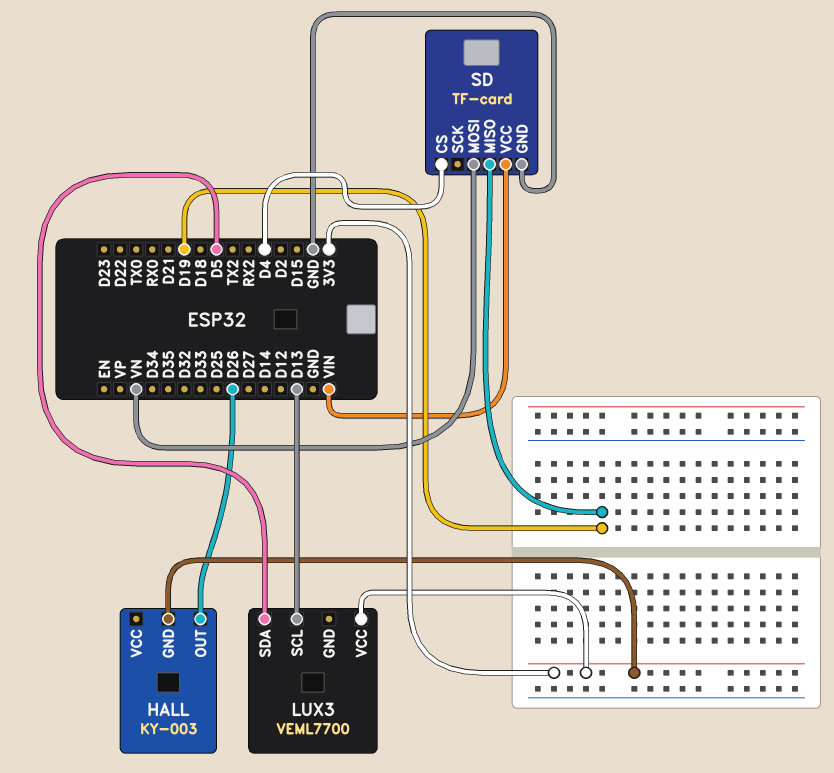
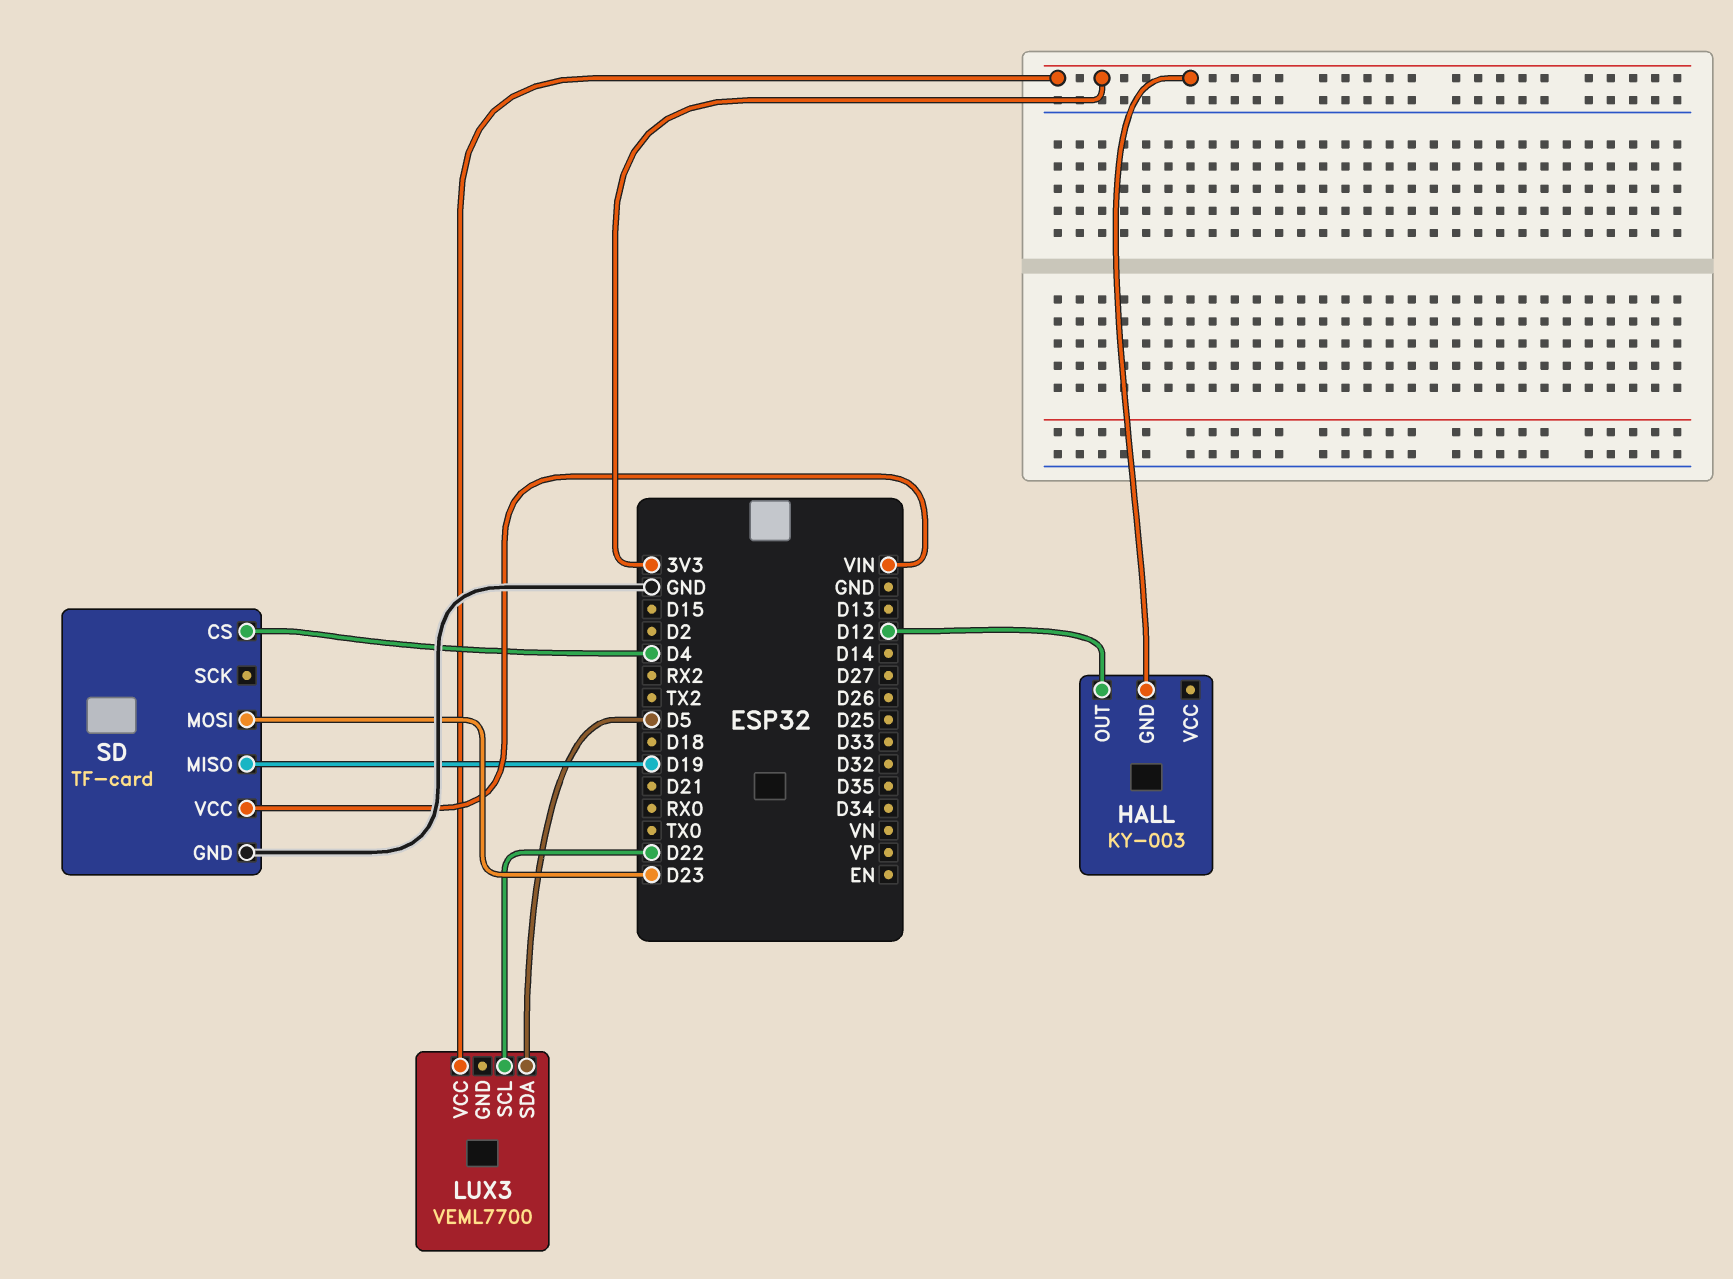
HALL pin OUT: D26 -> D12
LUX3 pin SCL: D13 -> D22
SD pin MOSI: VN -> D23

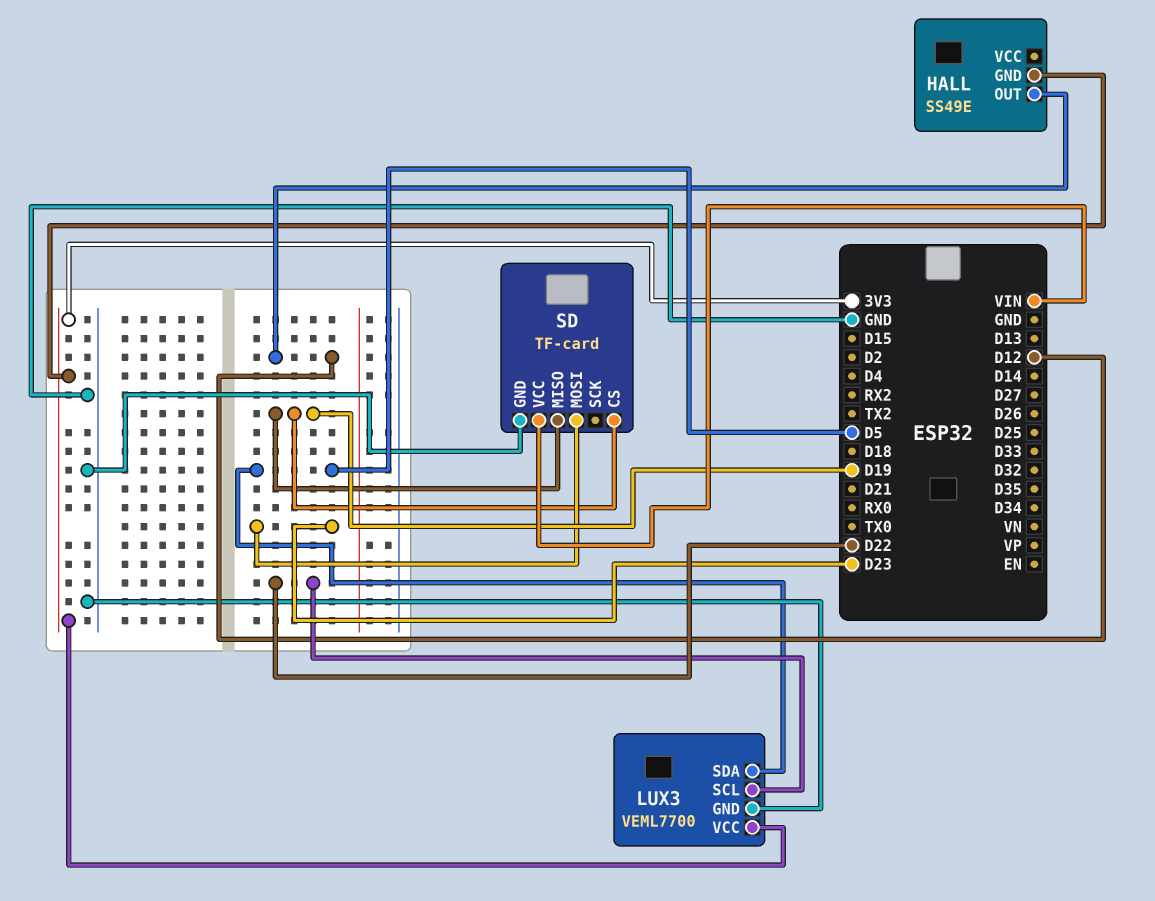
HALL: KY-003 -> SS49E
LUX3 pin GND: none -> GND
SD pin CS: D4 -> D19

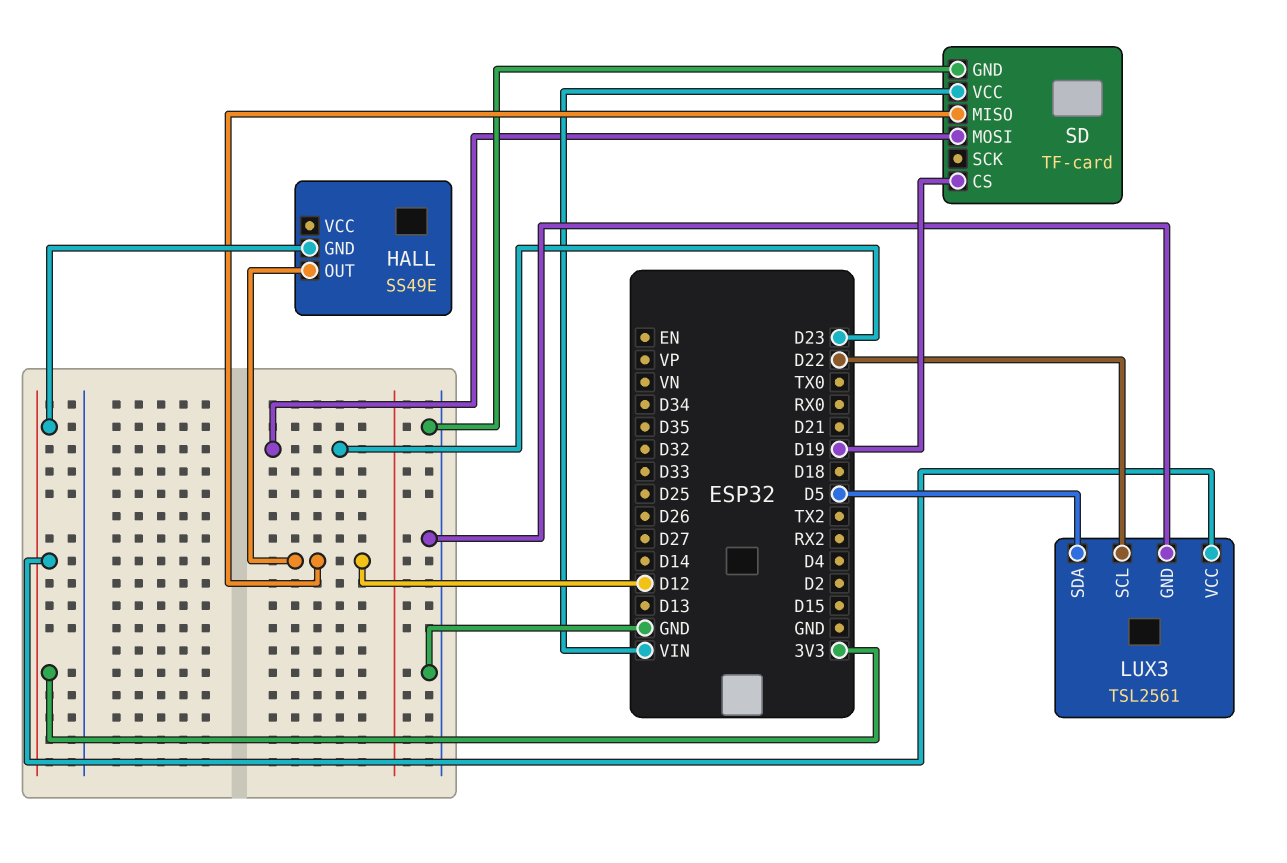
LUX3: VEML7700 -> TSL2561
SD pin MISO: D19 -> D12

